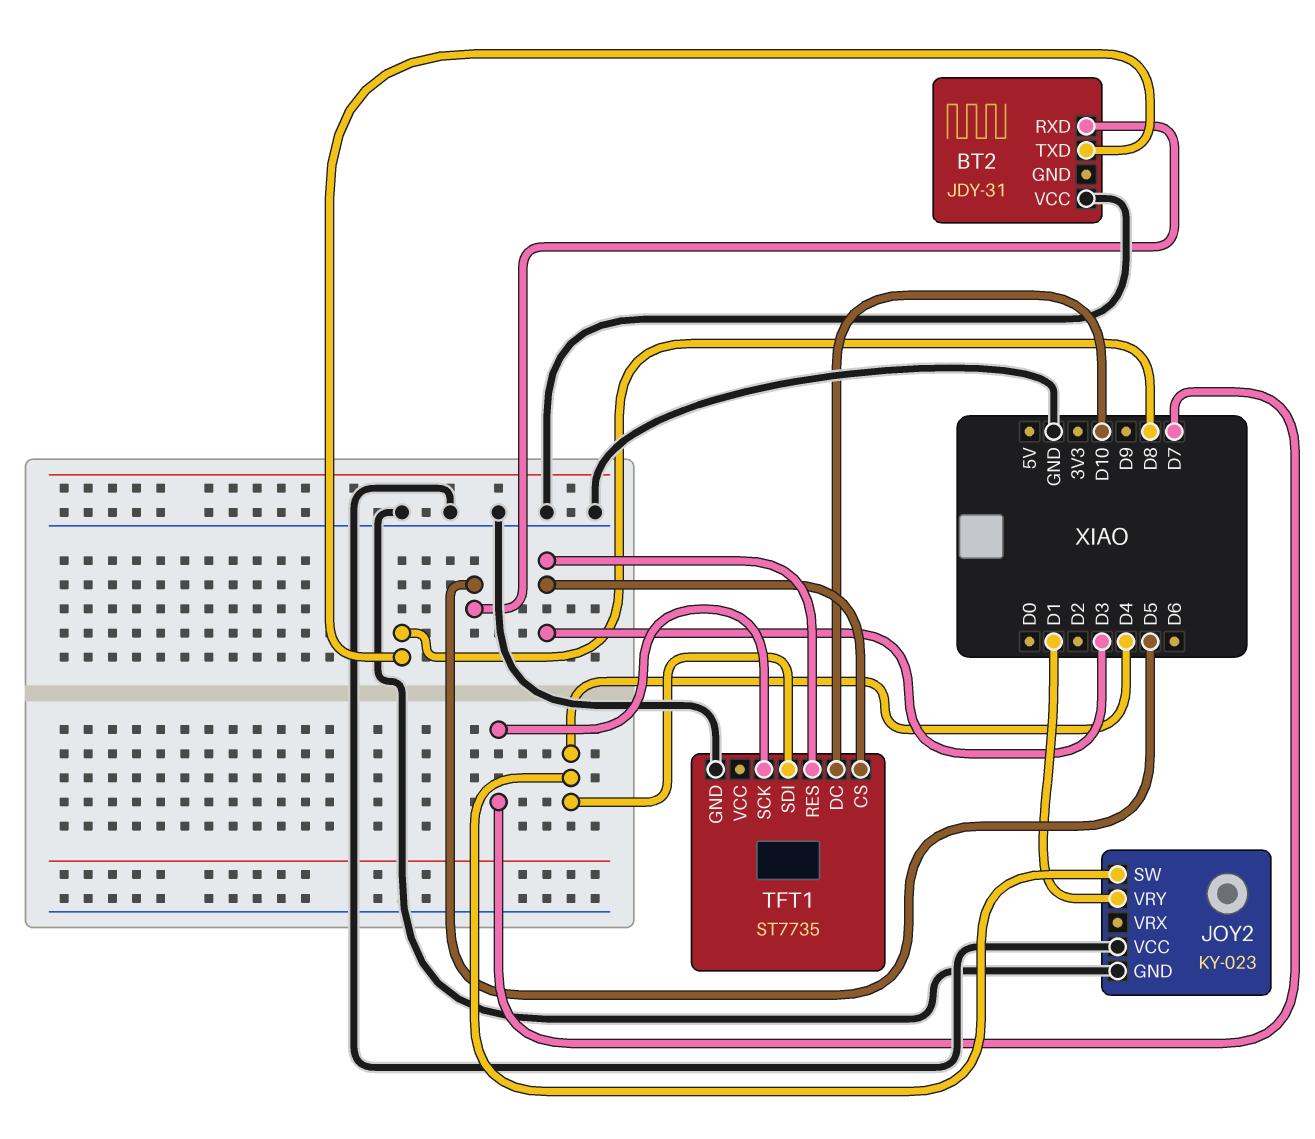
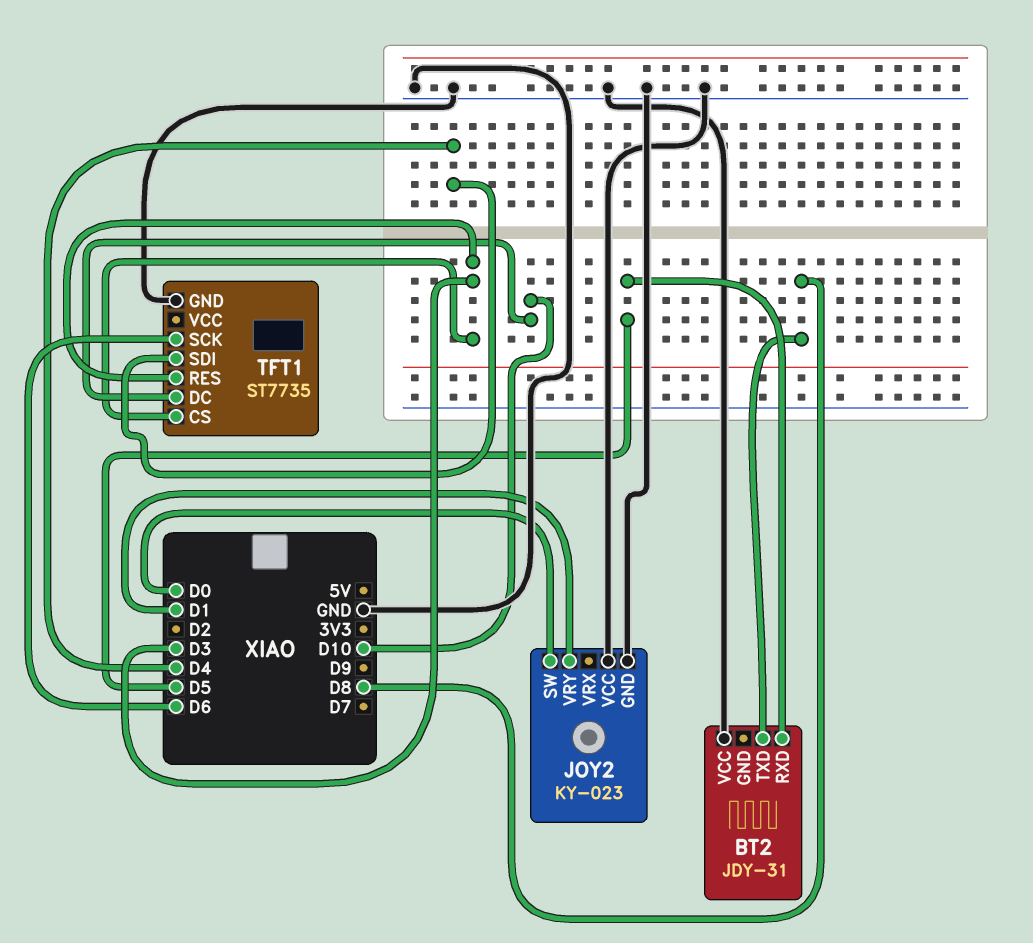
JOY2 pin SW: D4 -> D0
TFT1 pin SCK: D7 -> D6

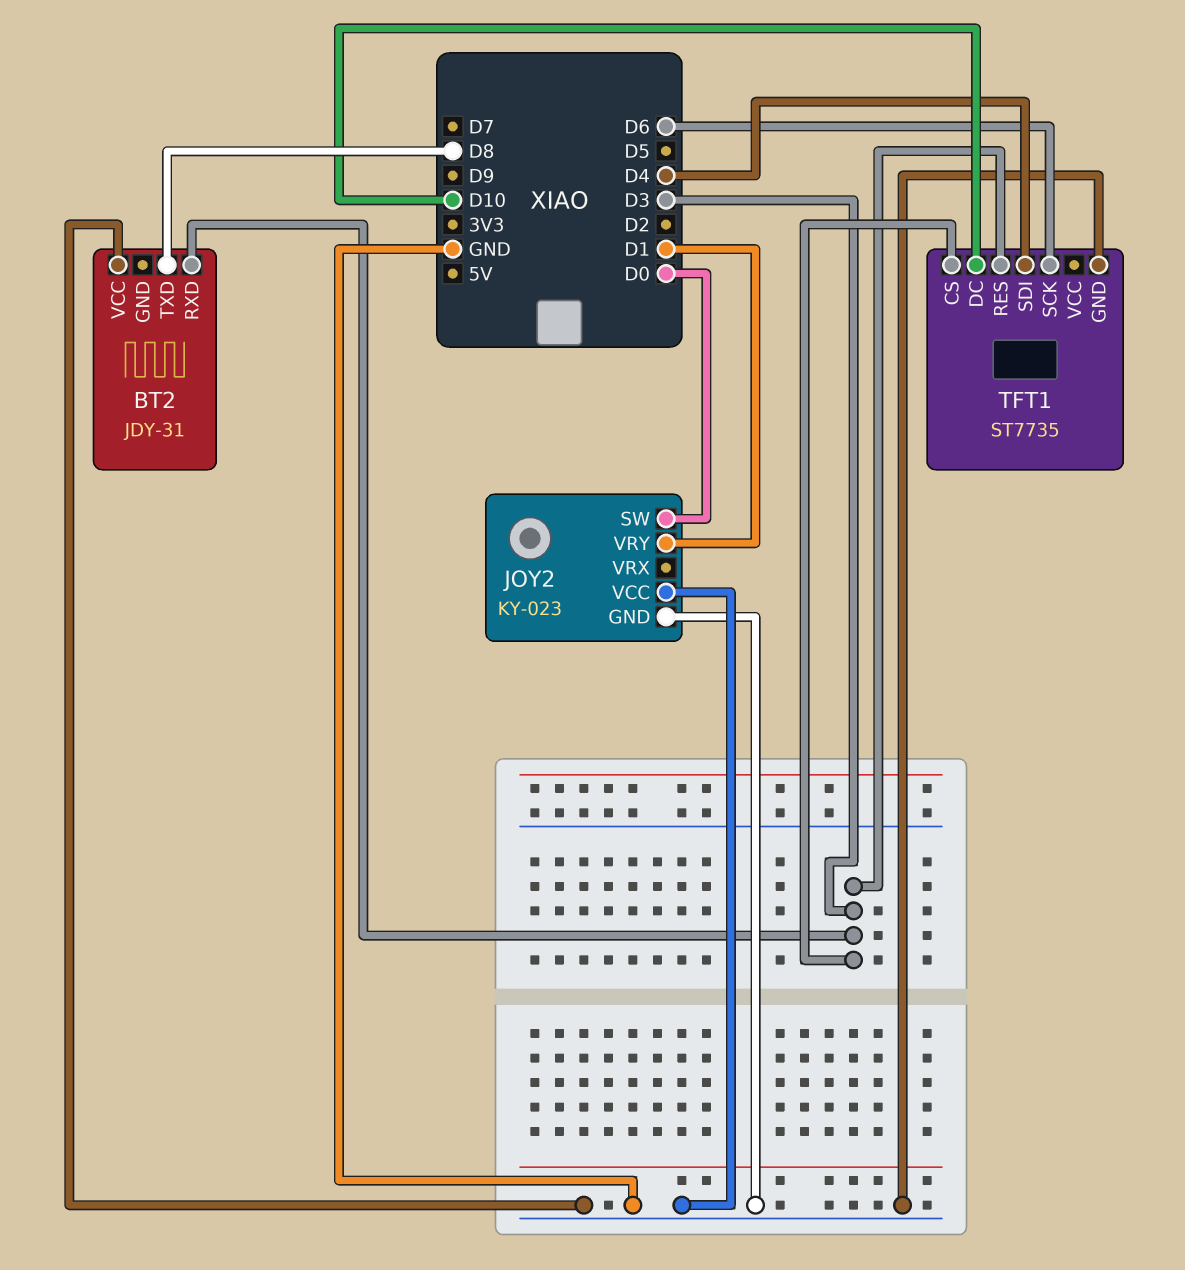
BT2 pin RXD: D5 -> D3

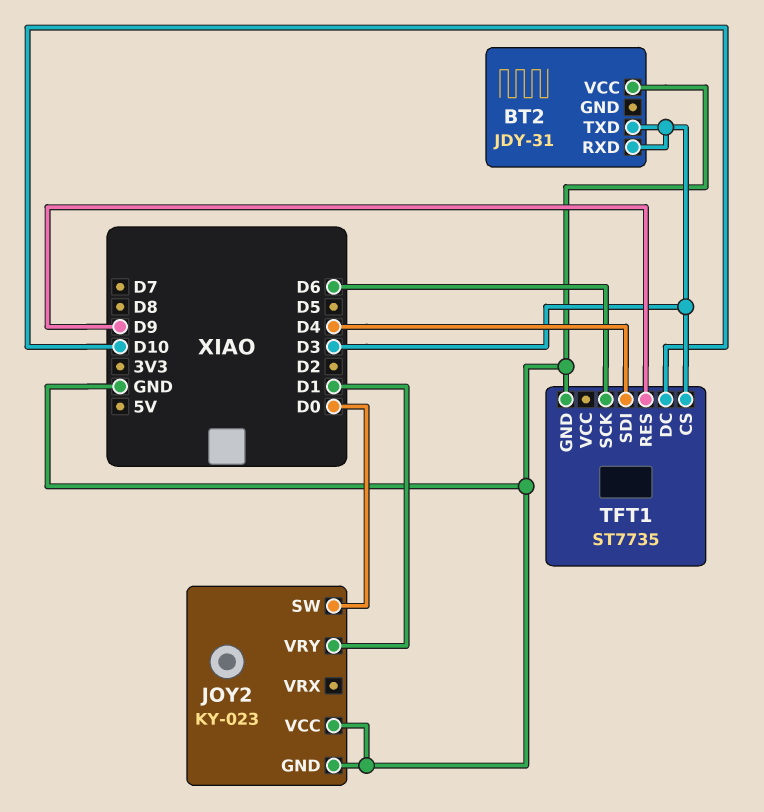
BT2 pin TXD: D8 -> D3
TFT1 pin RES: D3 -> D9

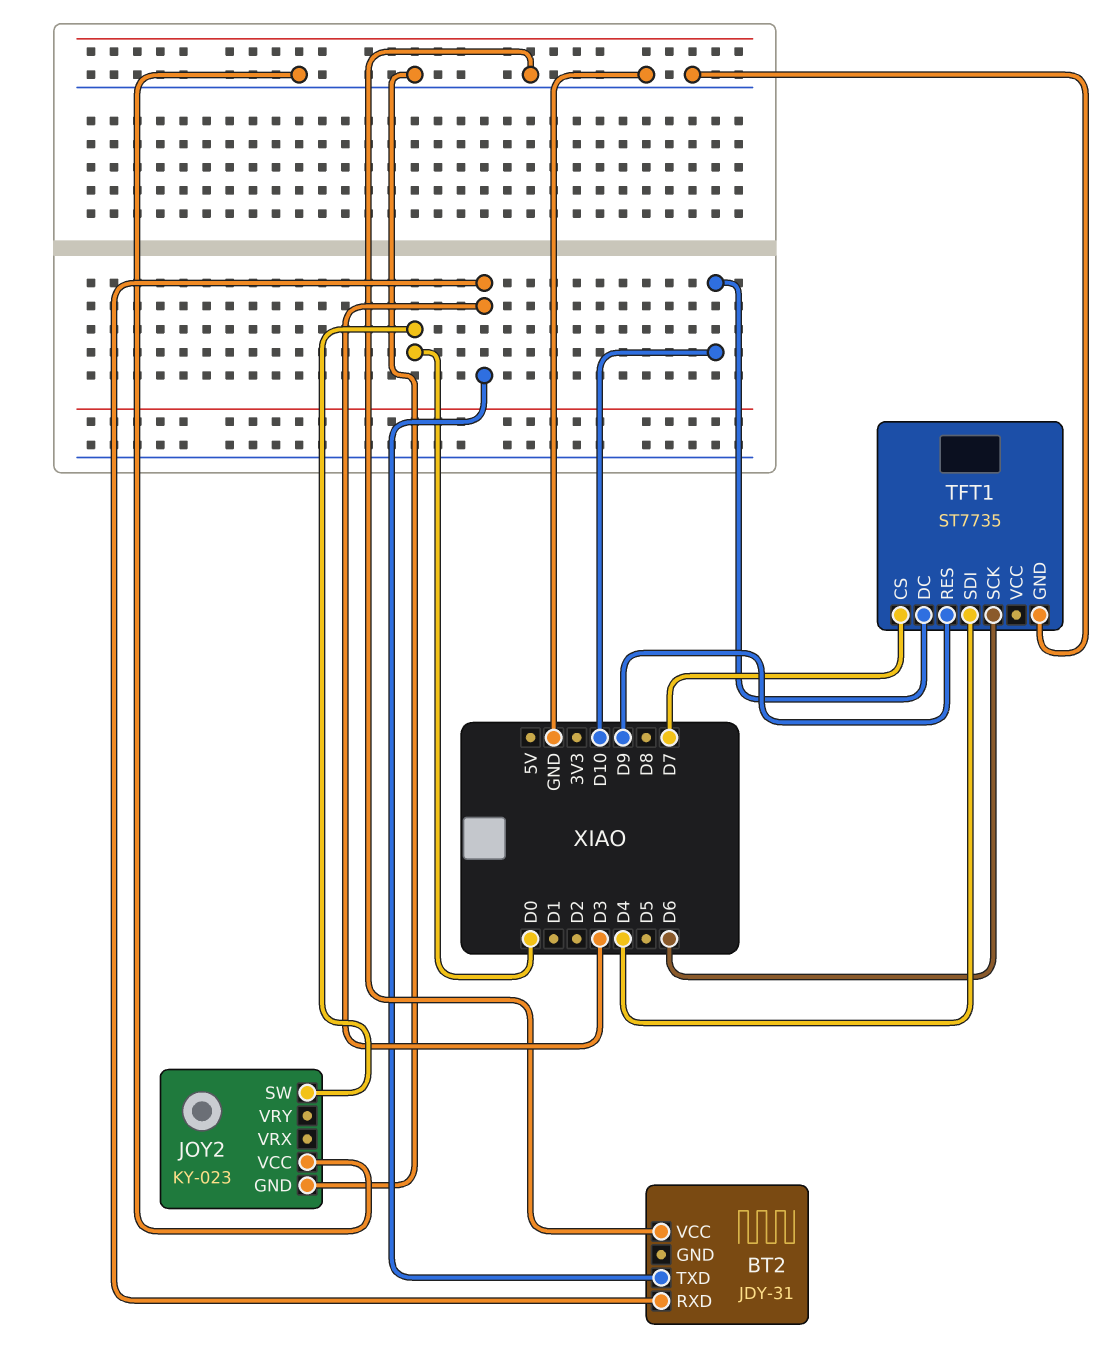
JOY2 pin VRY: D1 -> none
TFT1 pin CS: D3 -> D7

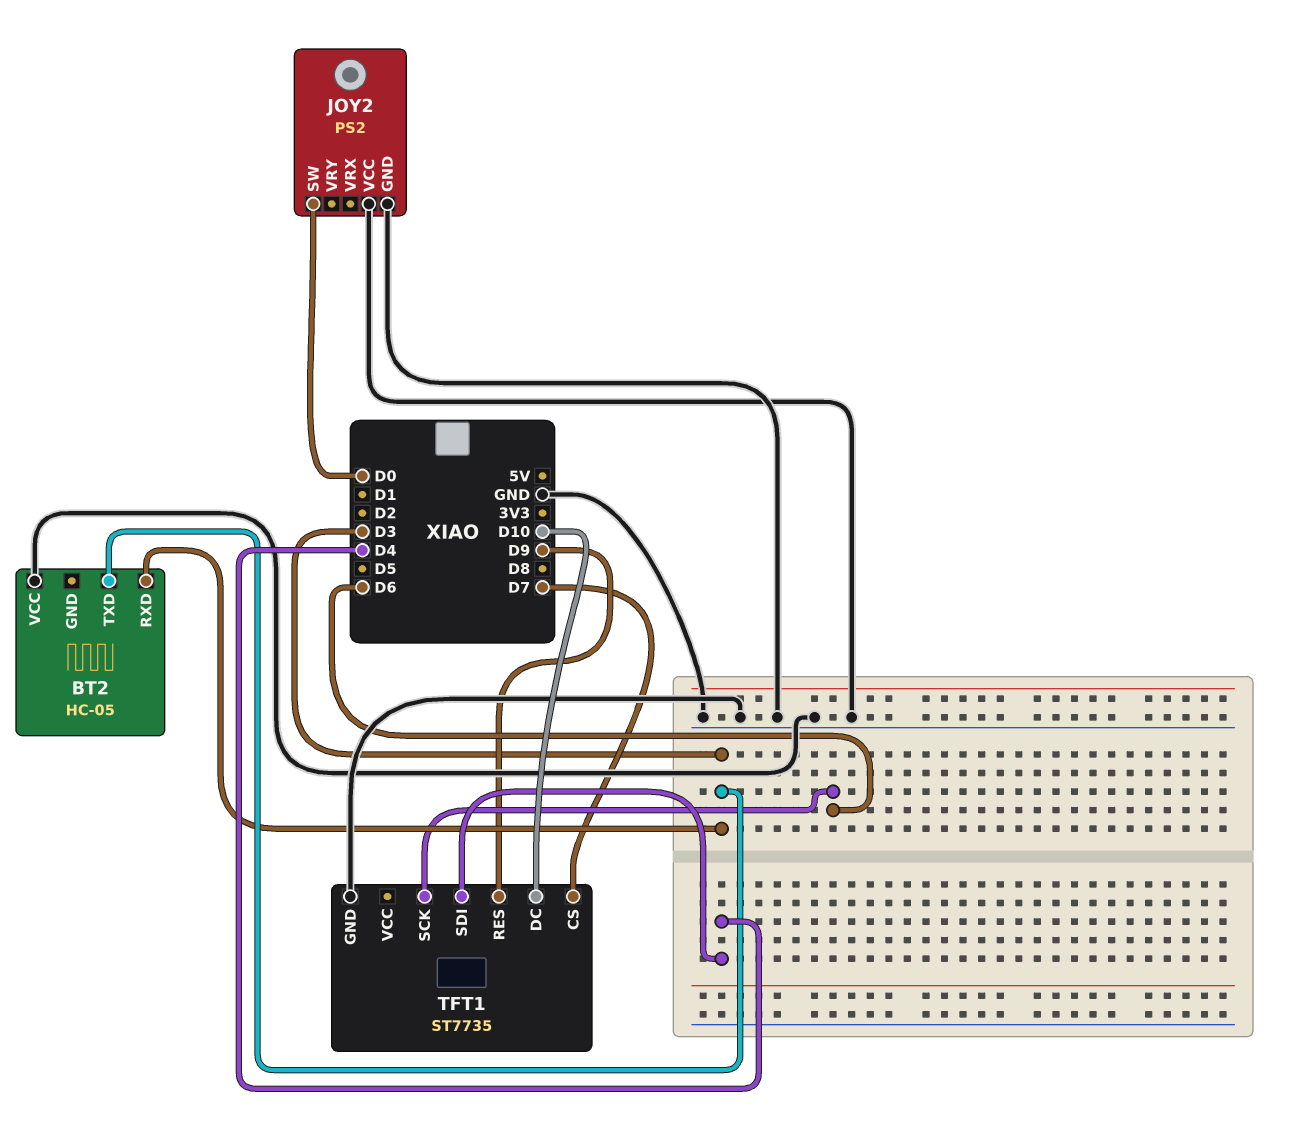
BT2: JDY-31 -> HC-05
JOY2: KY-023 -> PS2

